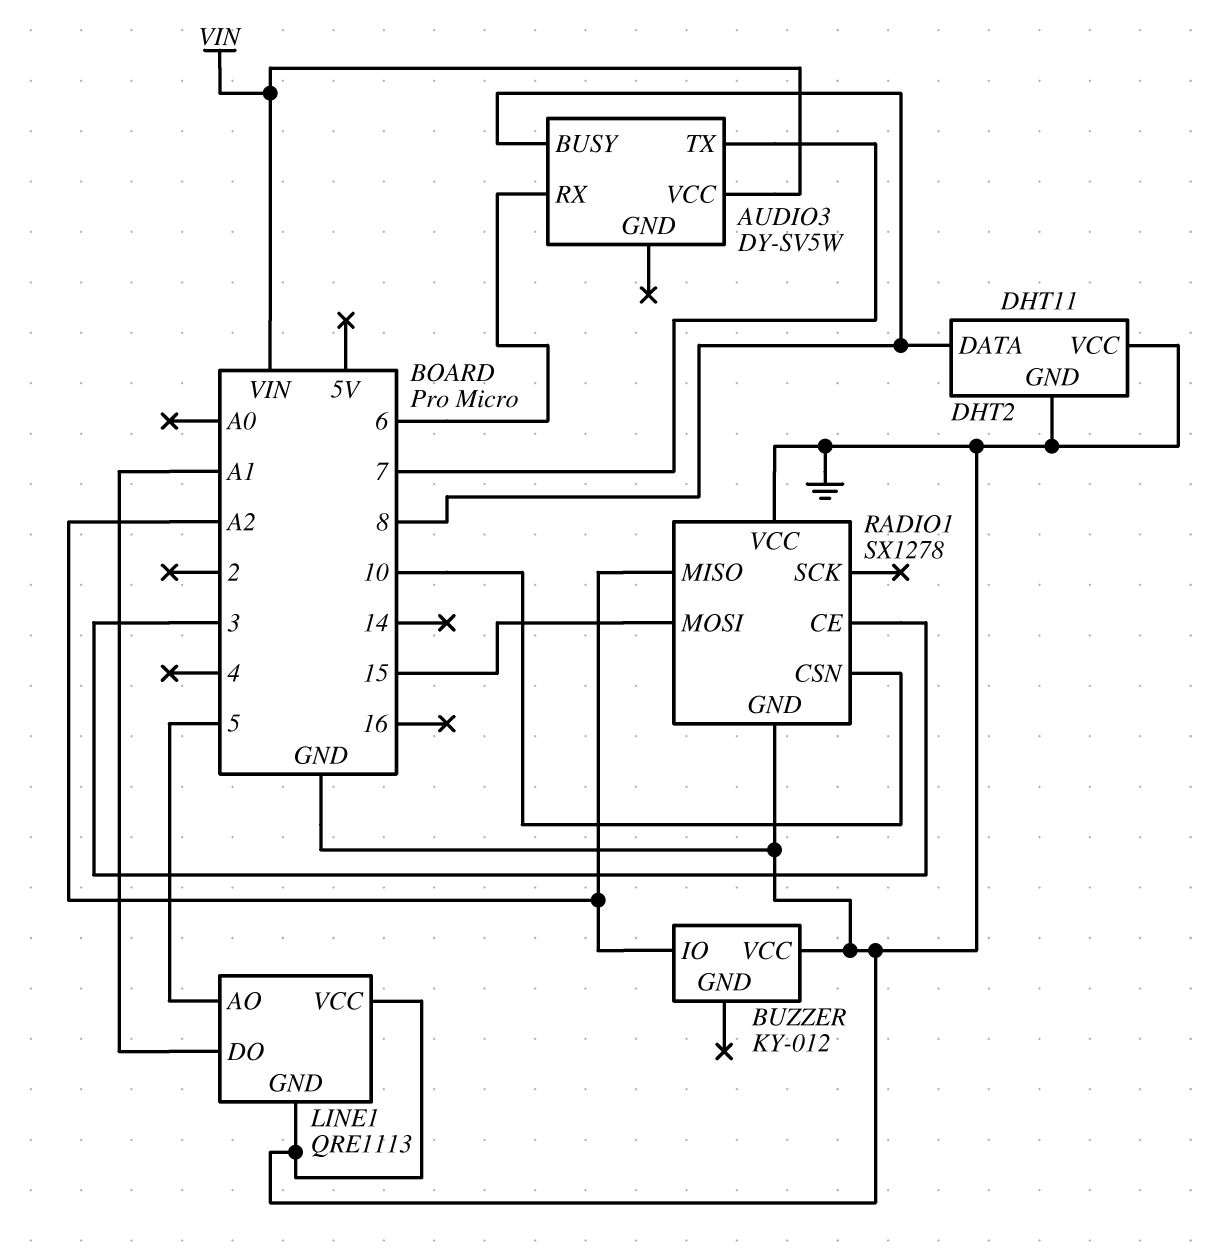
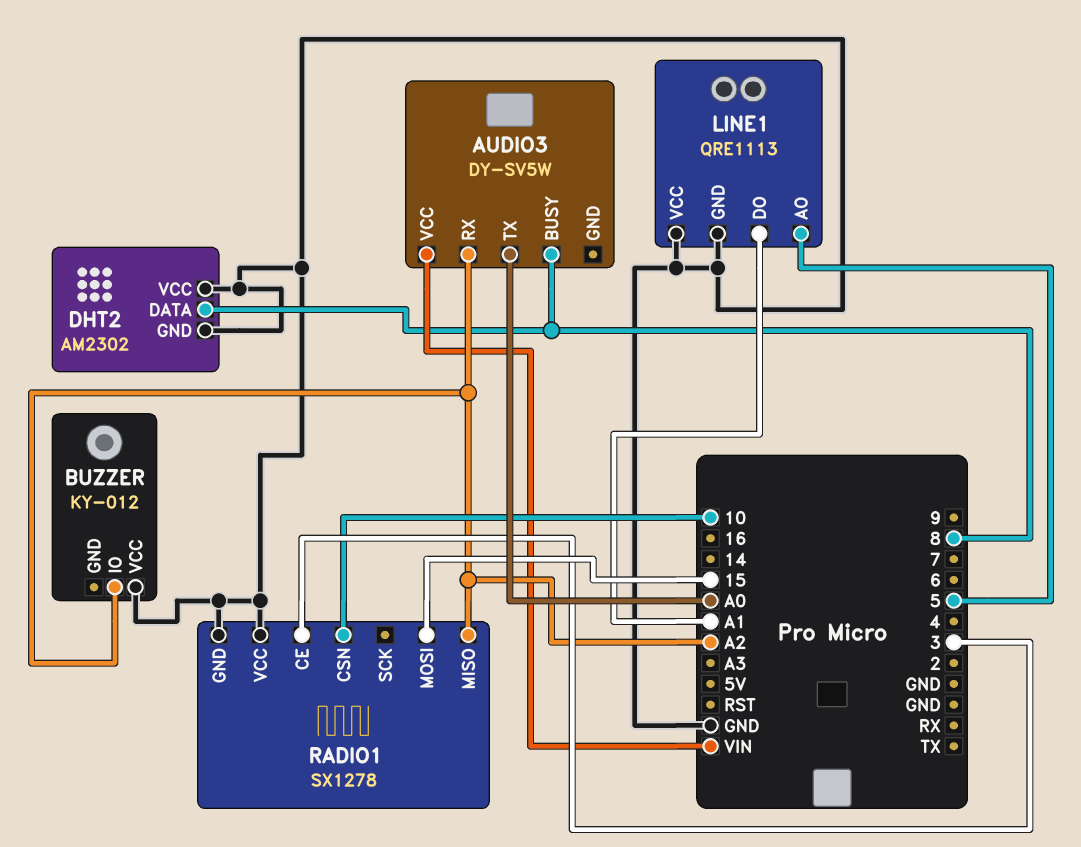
AUDIO3 pin RX: 6 -> A2
AUDIO3 pin TX: 7 -> A0
DHT2: DHT11 -> AM2302

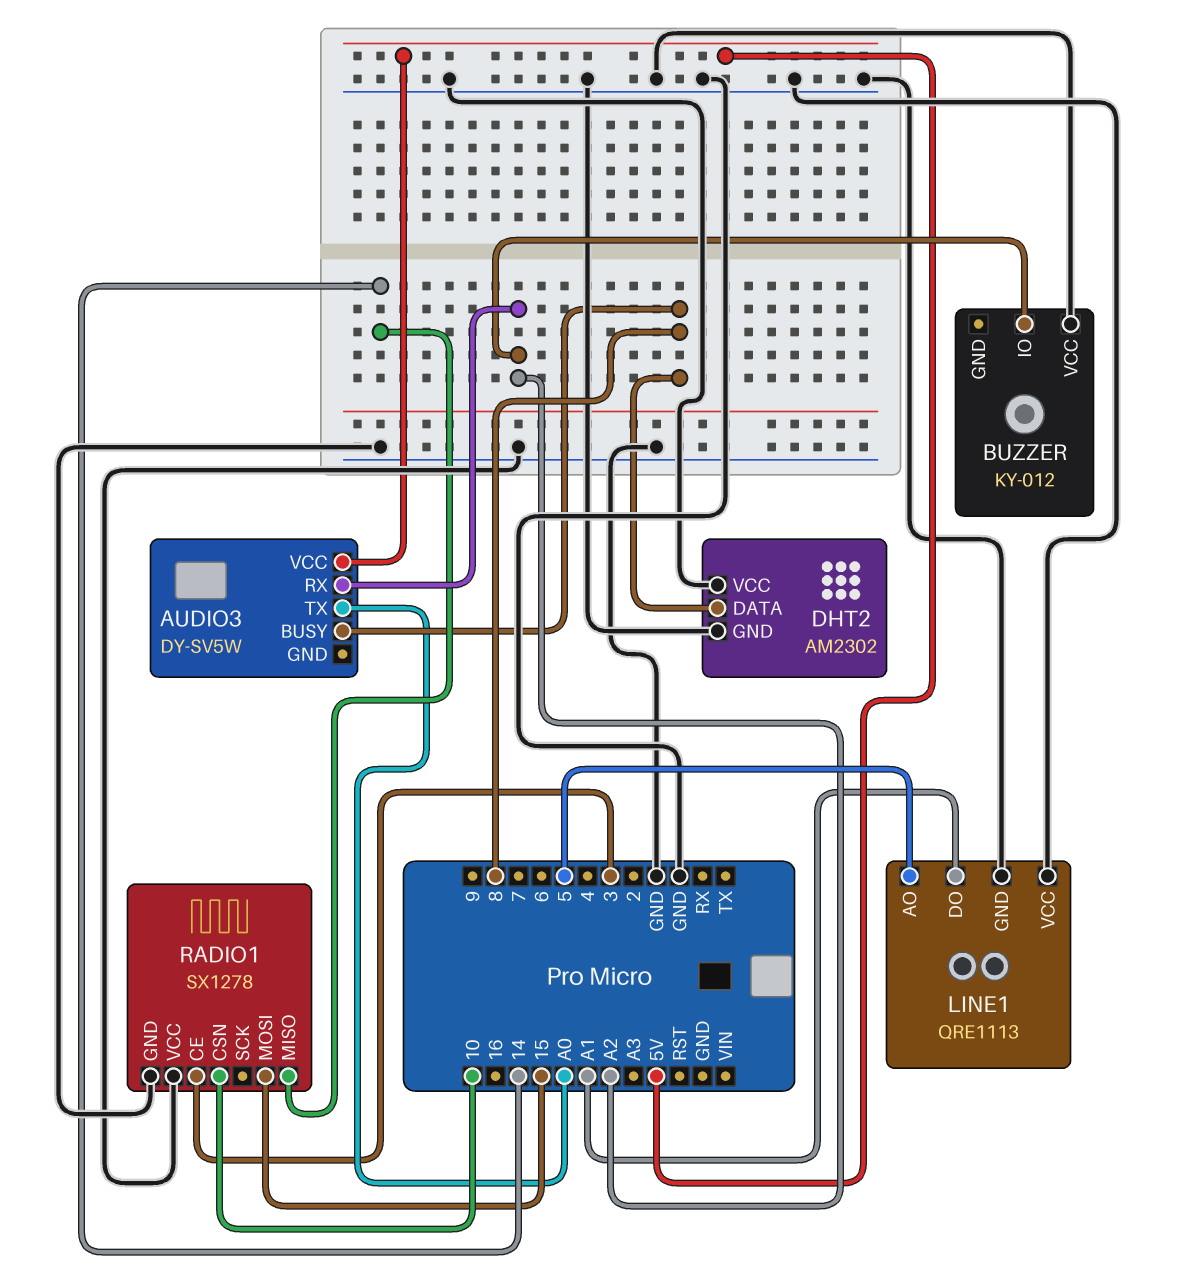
AUDIO3 pin VCC: VIN -> 5V
RADIO1 pin MISO: A2 -> 14

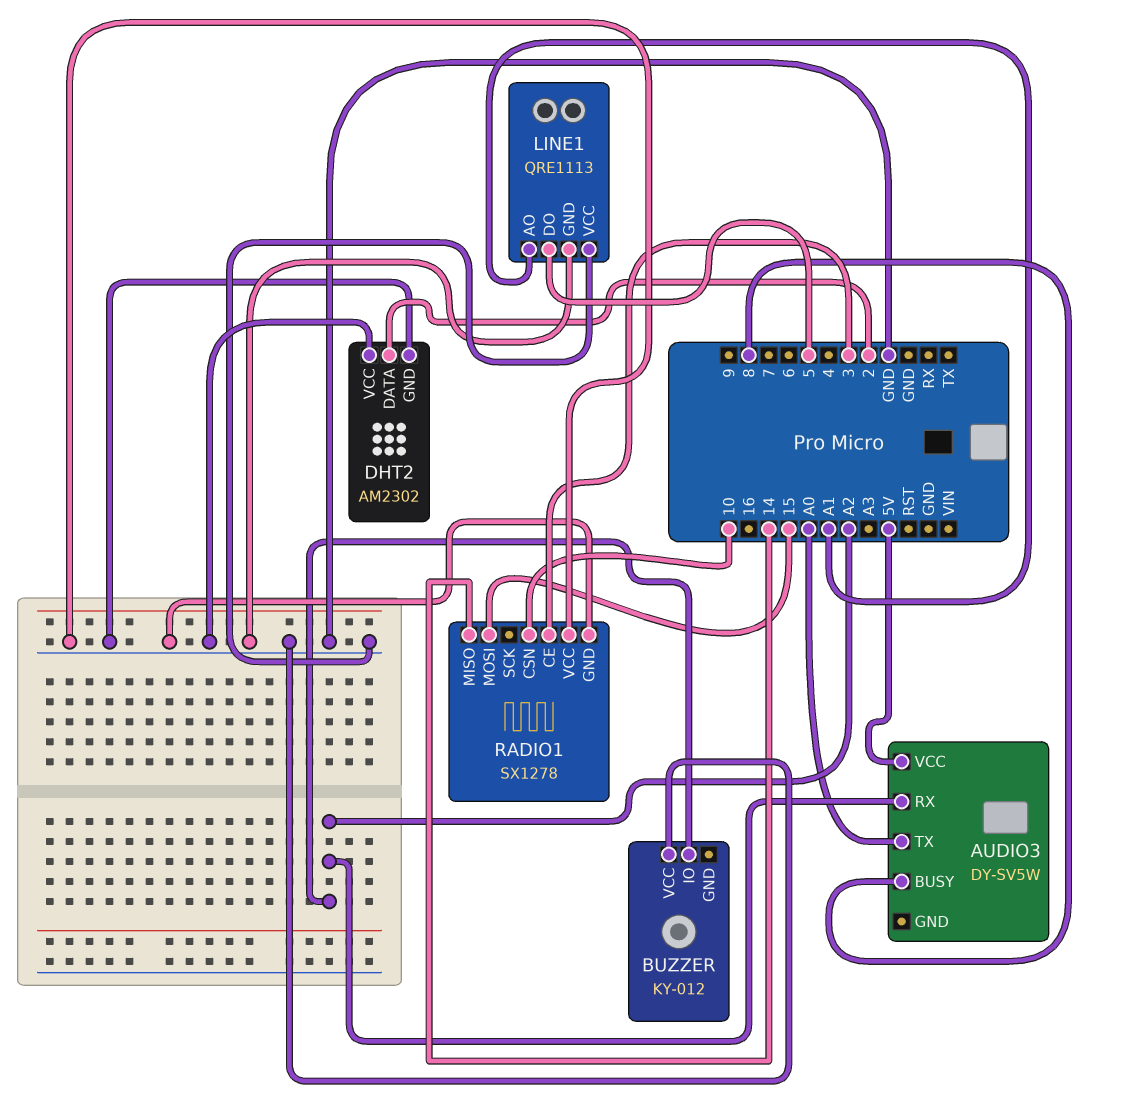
DHT2 pin DATA: 8 -> 2
LINE1 pin AO: 5 -> A1
LINE1 pin DO: A1 -> 5

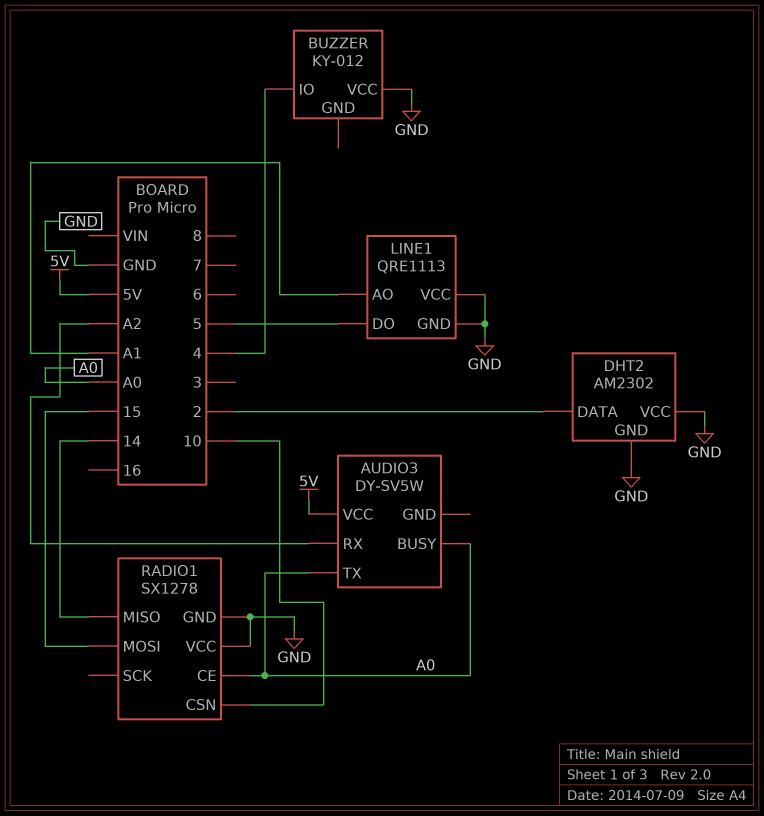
AUDIO3 pin BUSY: 8 -> A0
BUZZER pin IO: A2 -> 4
RADIO1 pin CE: 3 -> A0

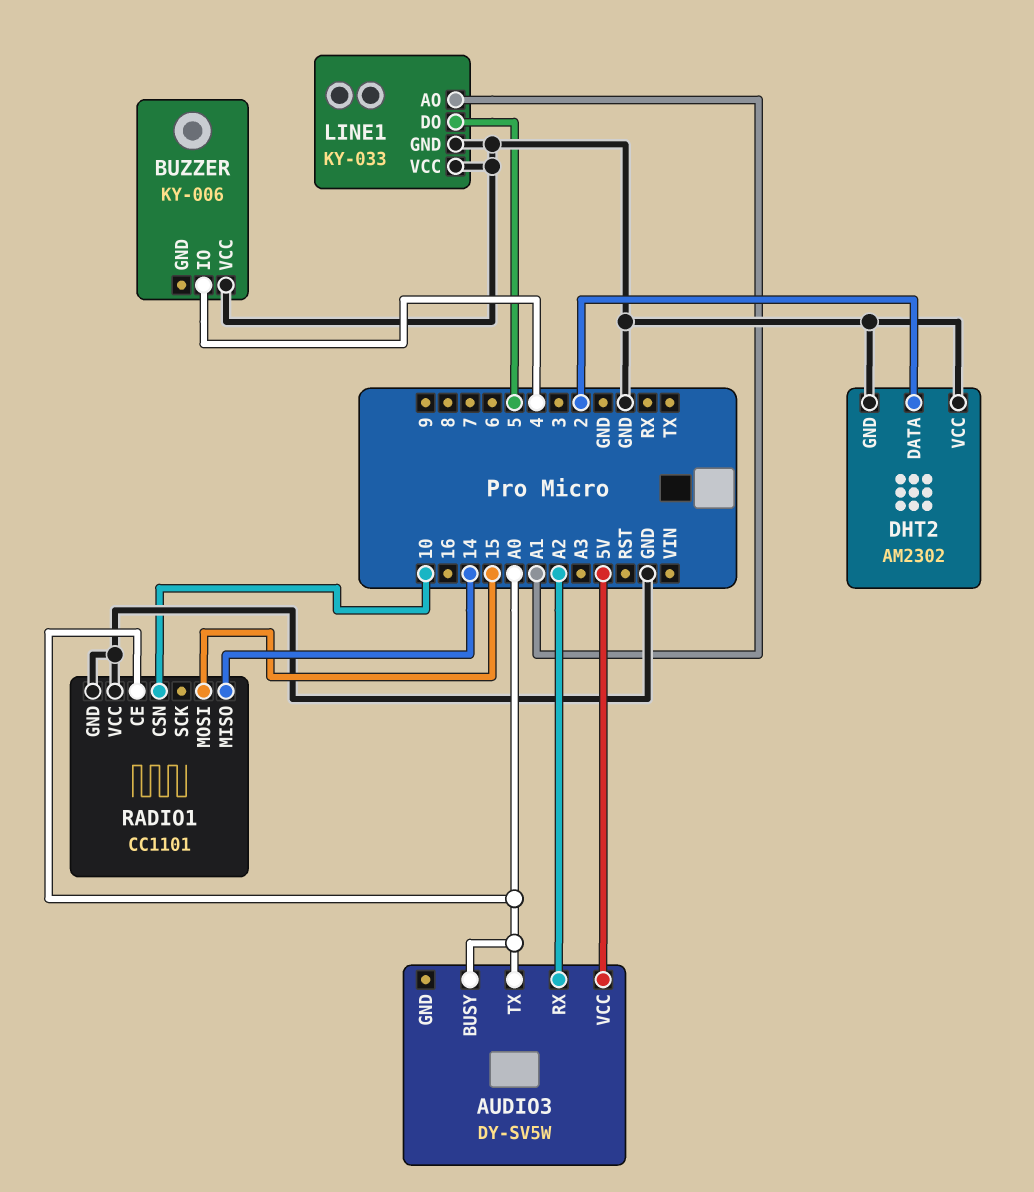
BUZZER: KY-012 -> KY-006
LINE1: QRE1113 -> KY-033
RADIO1: SX1278 -> CC1101

